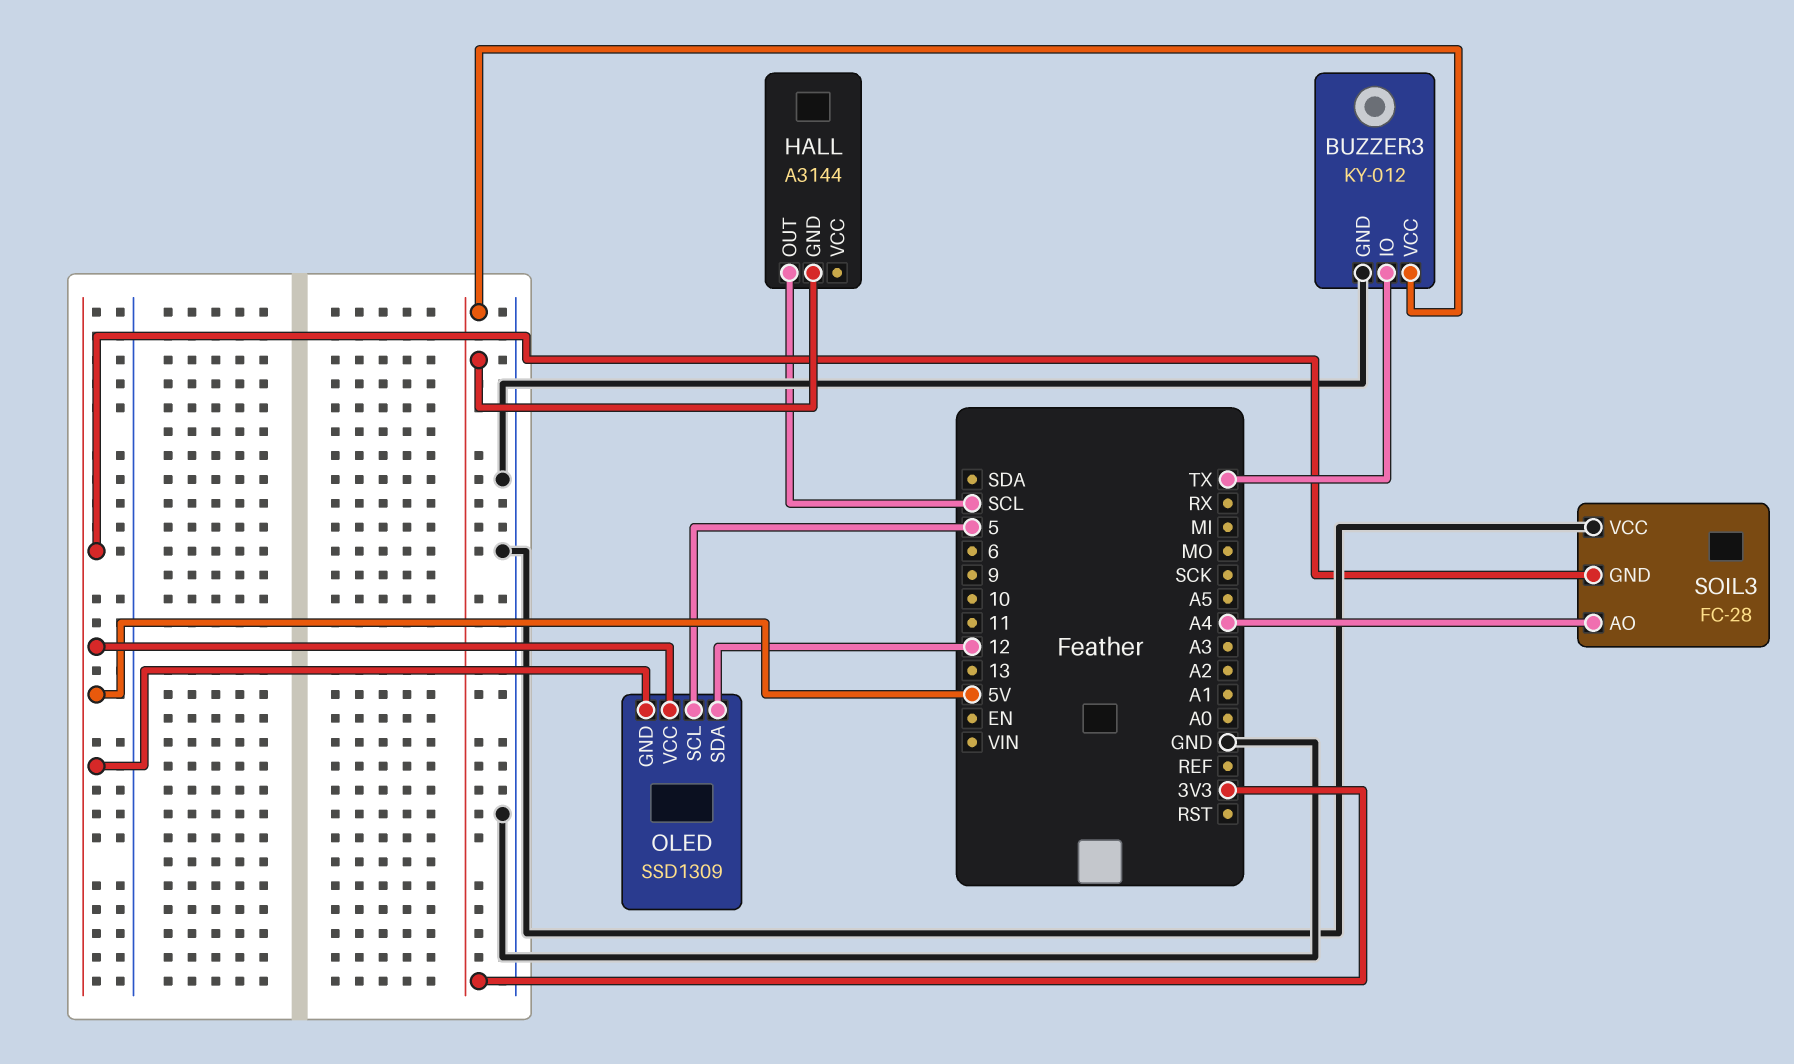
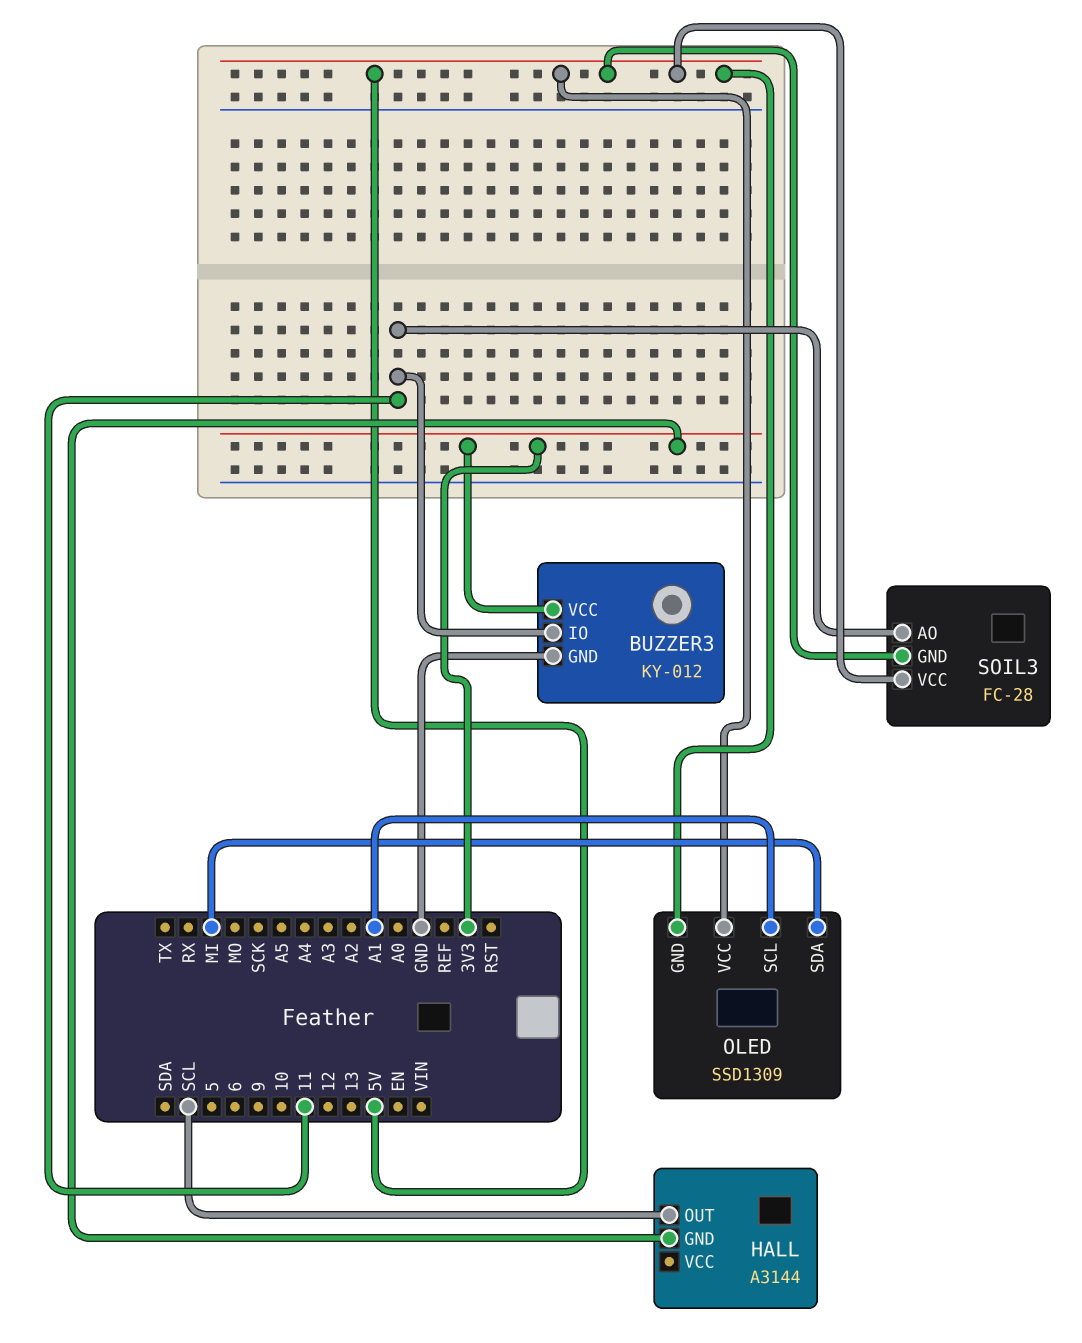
BUZZER3 pin IO: TX -> 11
OLED pin SCL: 5 -> A1
OLED pin SDA: 12 -> MI
SOIL3 pin AO: A4 -> 11
SOIL3 pin VCC: GND -> 5V

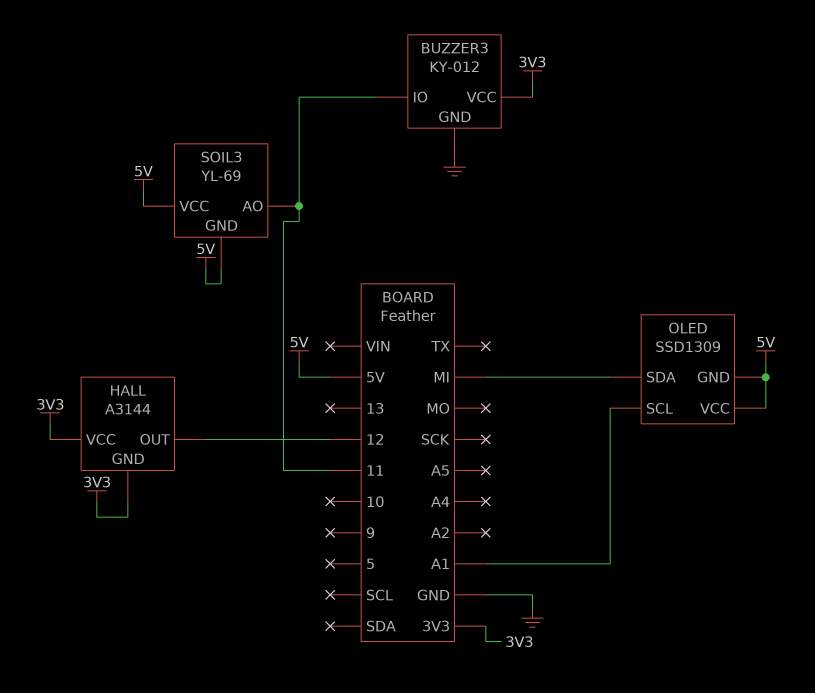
HALL pin OUT: SCL -> 12
HALL pin VCC: none -> 3V3
SOIL3: FC-28 -> YL-69

